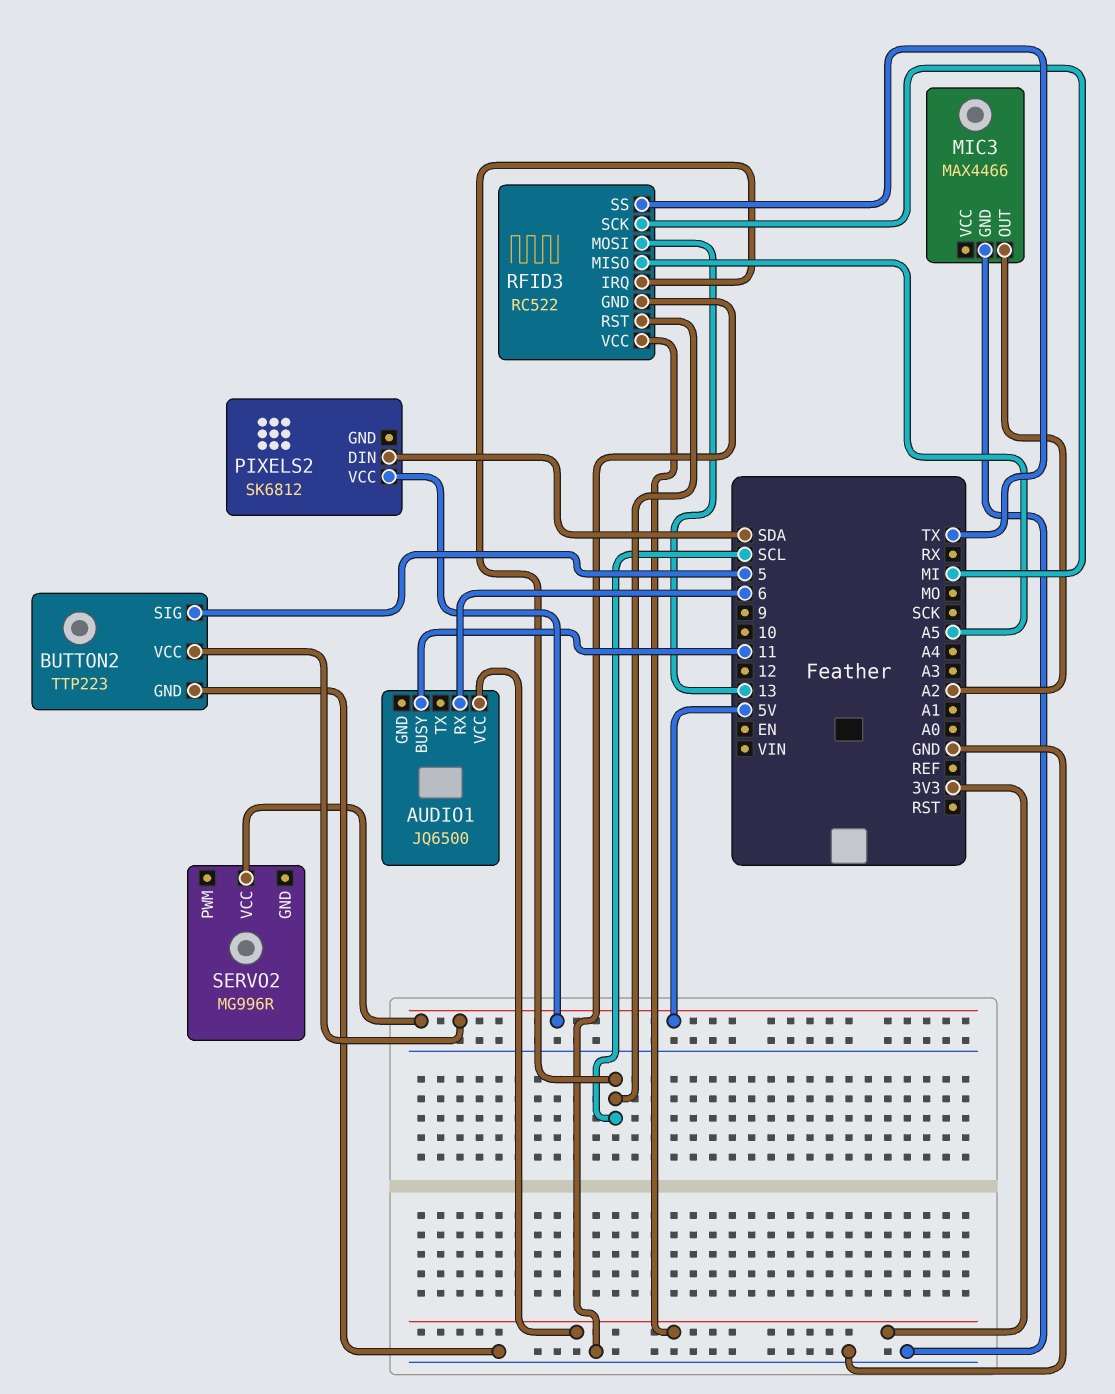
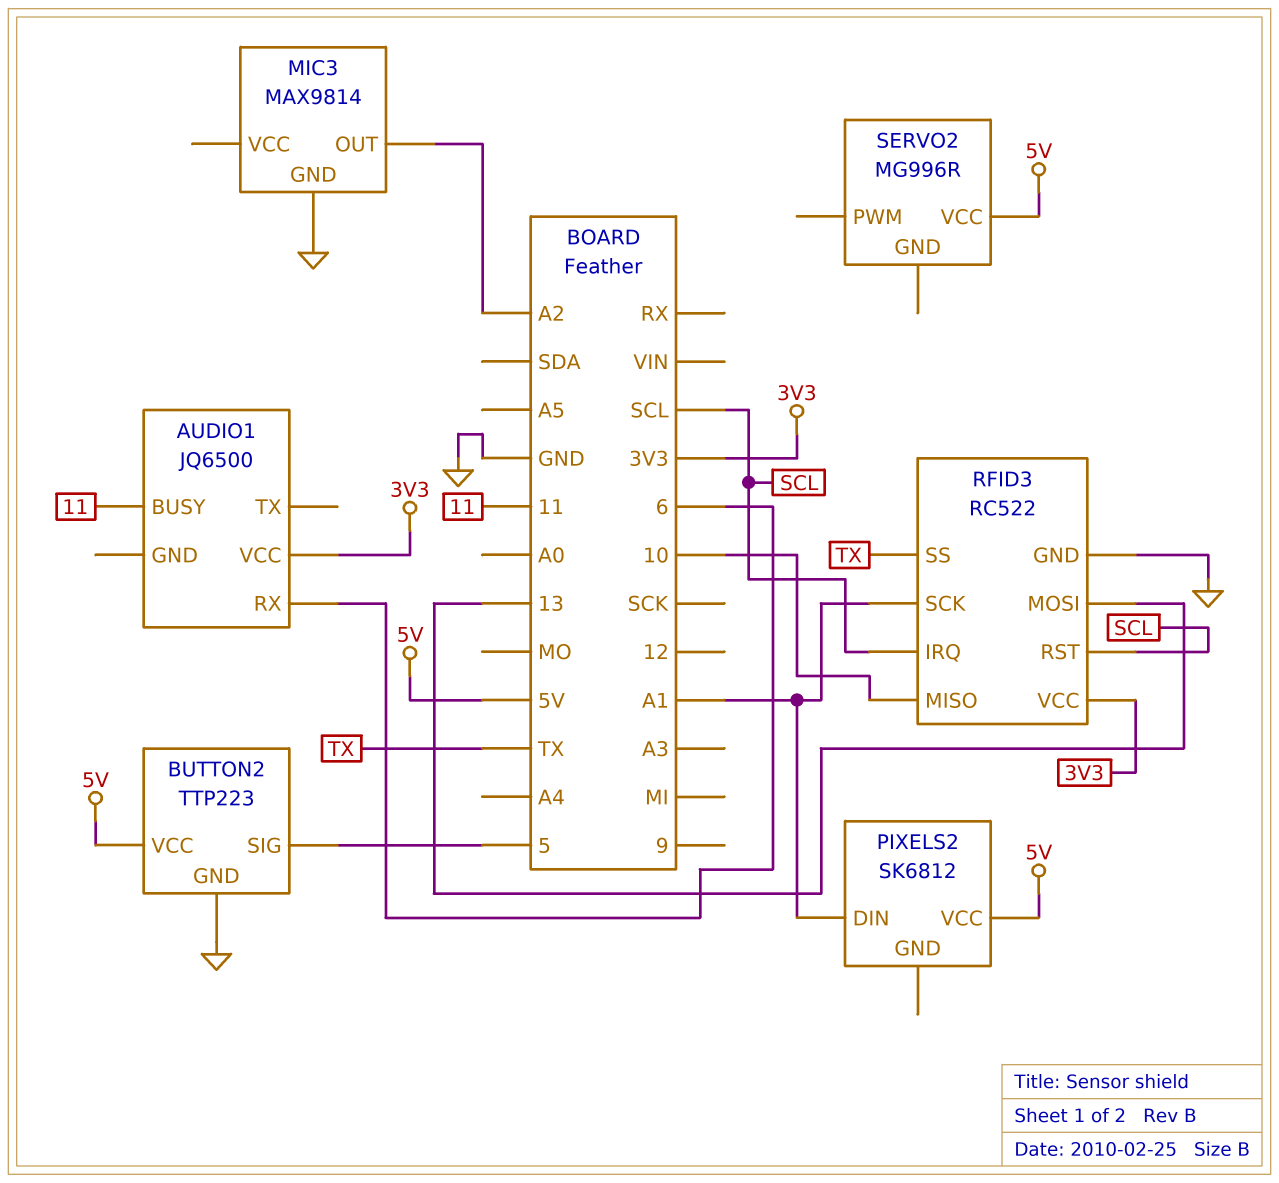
MIC3: MAX4466 -> MAX9814
PIXELS2 pin DIN: SDA -> A1
RFID3 pin MISO: A5 -> 10
RFID3 pin SCK: MI -> A1

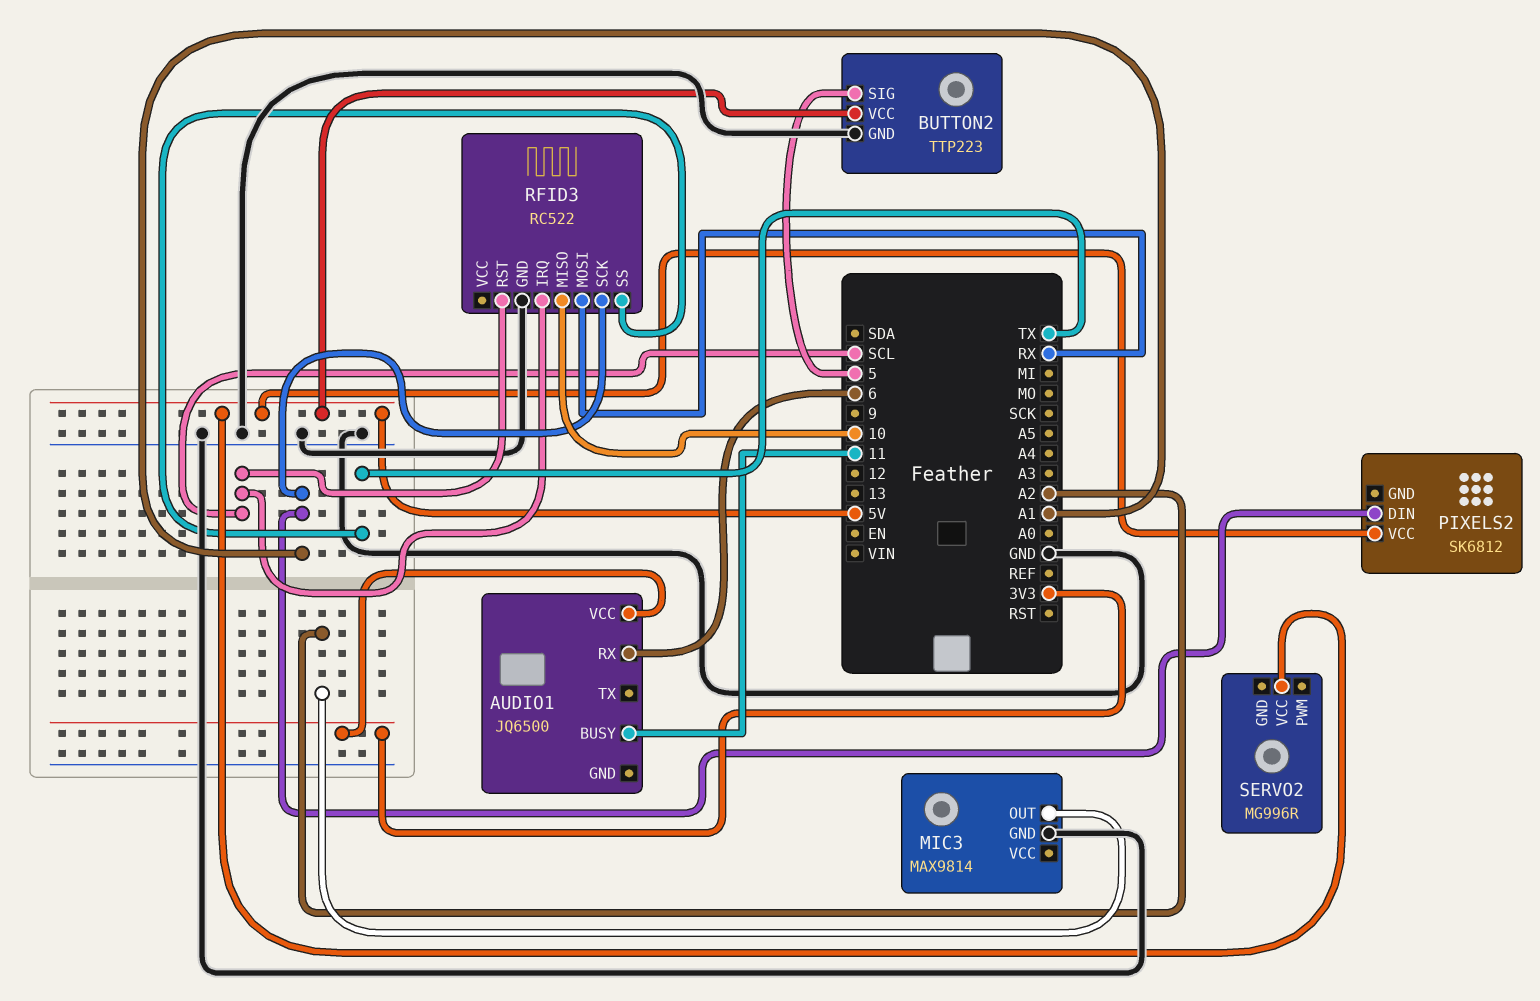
RFID3 pin MOSI: 13 -> RX
RFID3 pin VCC: 3V3 -> none

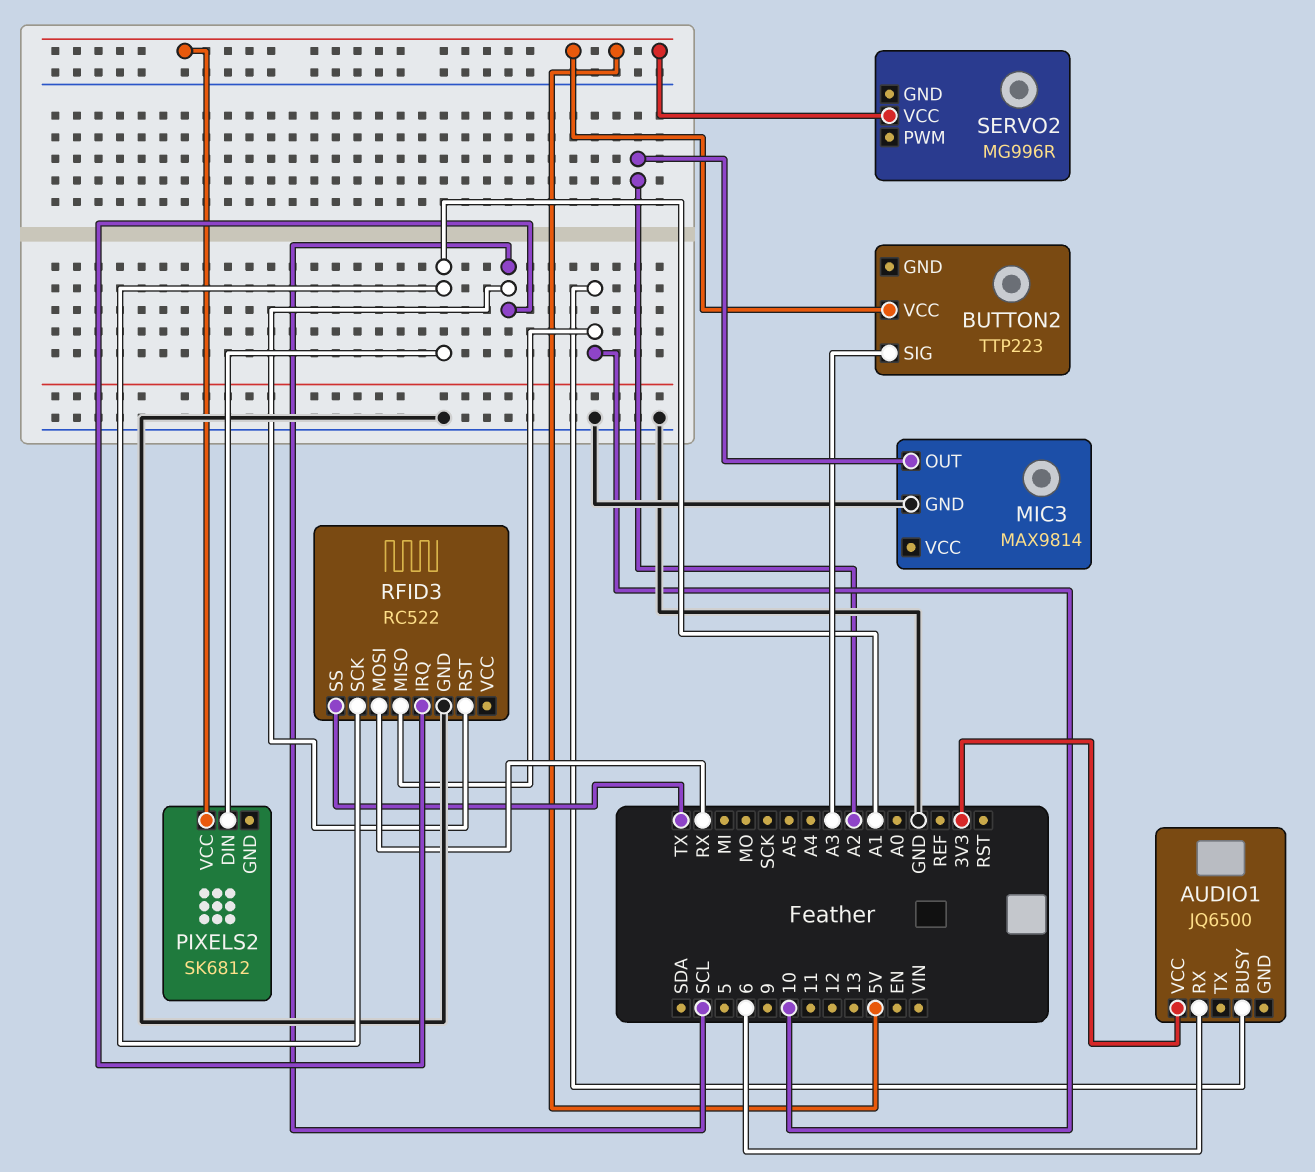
AUDIO1 pin BUSY: 11 -> 10
BUTTON2 pin GND: GND -> none
BUTTON2 pin SIG: 5 -> A3

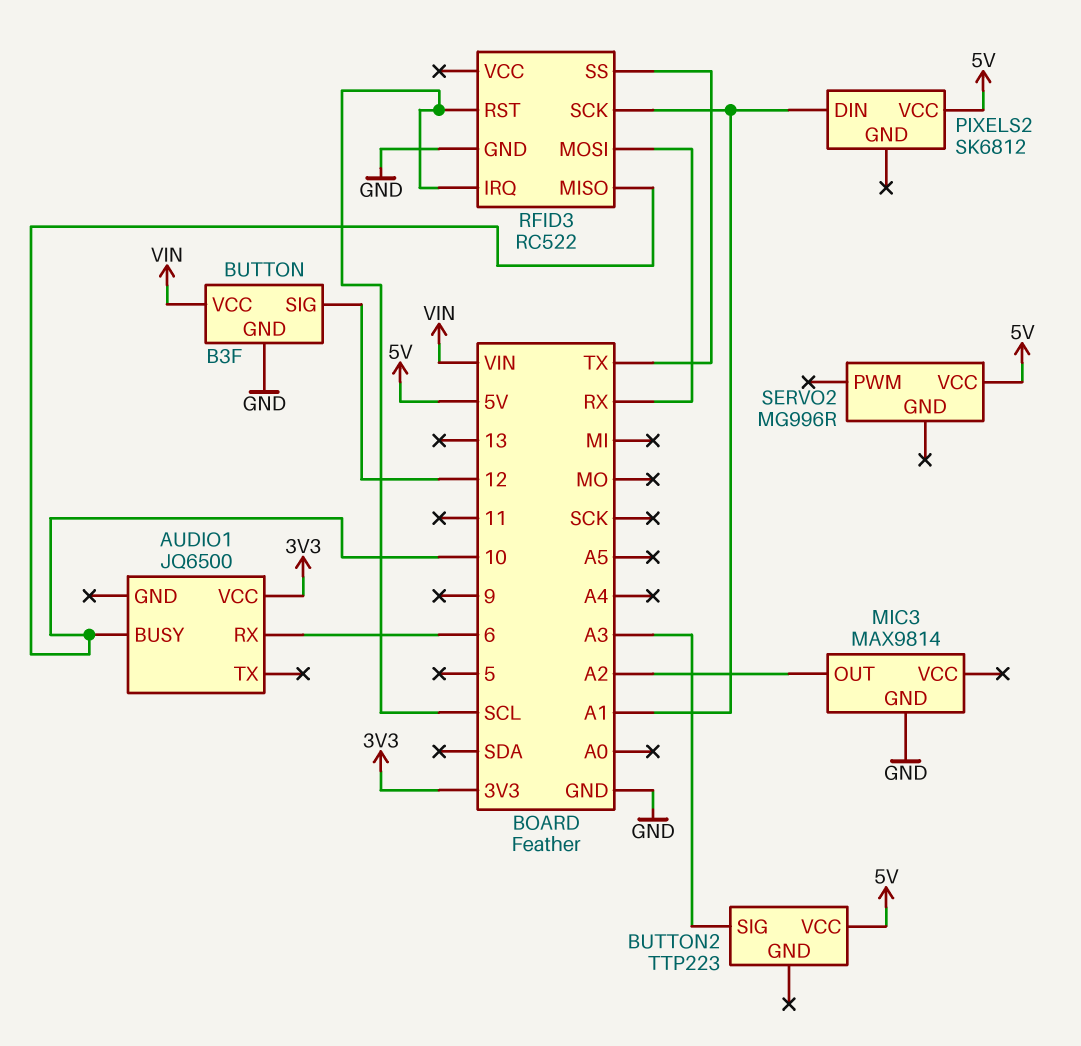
BUTTON: none -> B3F
BUTTON pin GND: none -> GND
BUTTON pin SIG: none -> 12
BUTTON pin VCC: none -> VIN

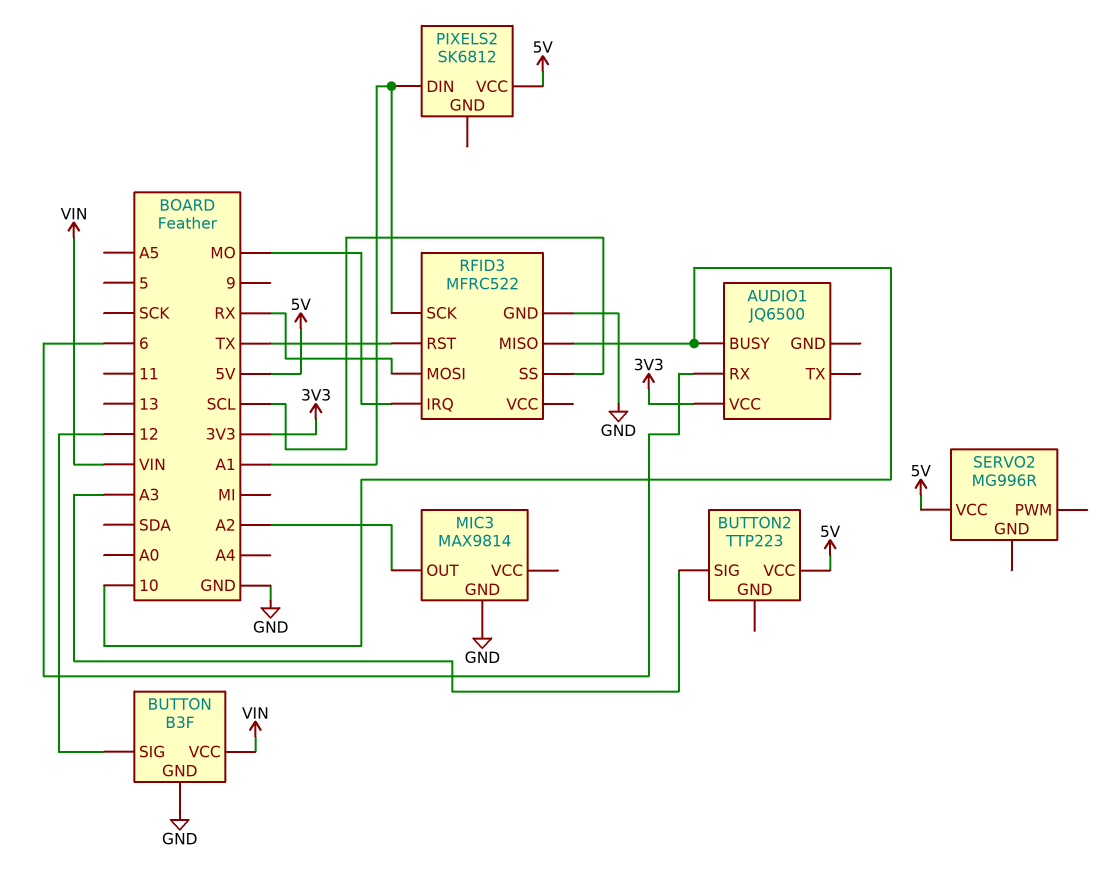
RFID3: RC522 -> MFRC522
RFID3 pin IRQ: SCL -> MO
RFID3 pin RST: SCL -> TX
RFID3 pin SS: TX -> SCL

